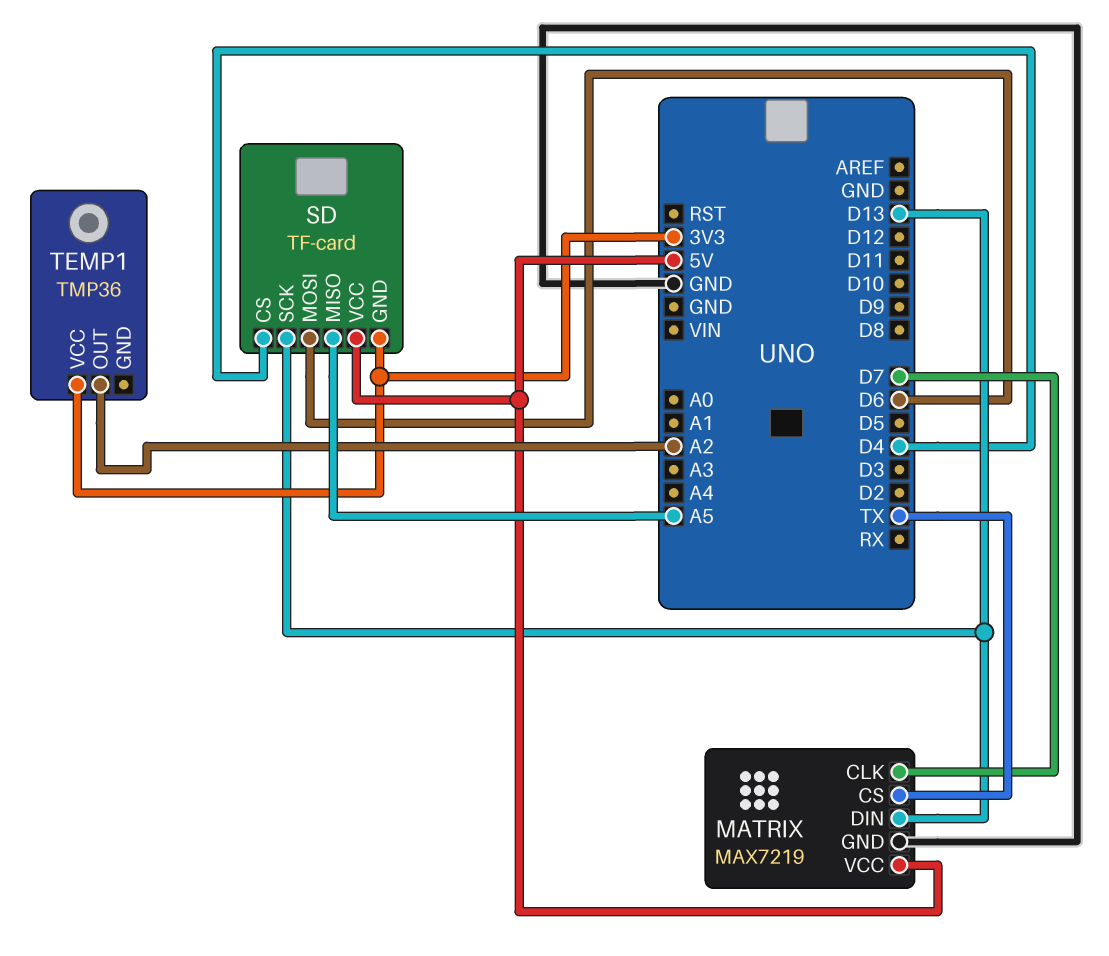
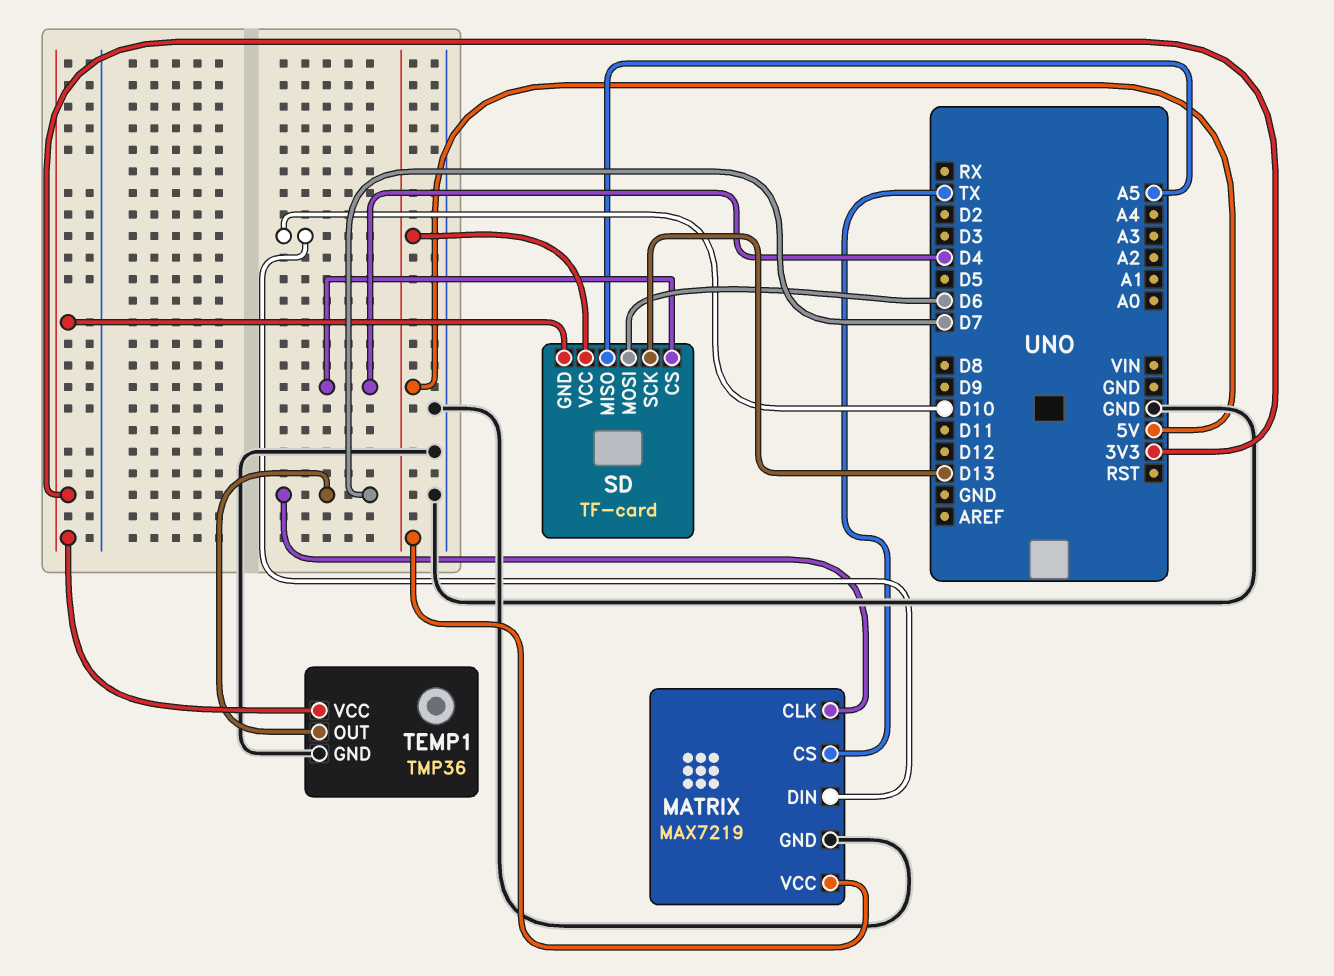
MATRIX pin DIN: D13 -> D10
TEMP1 pin GND: none -> GND
TEMP1 pin OUT: A2 -> D7

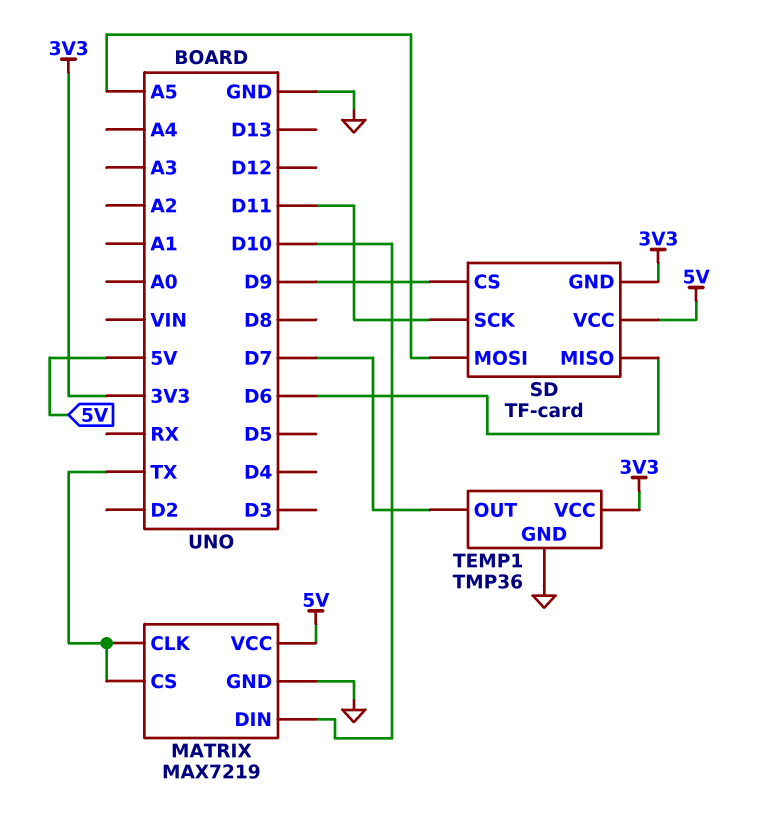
MATRIX pin CLK: D7 -> TX
SD pin CS: D4 -> D9
SD pin MISO: A5 -> D6
SD pin MOSI: D6 -> A5
SD pin SCK: D13 -> D11

